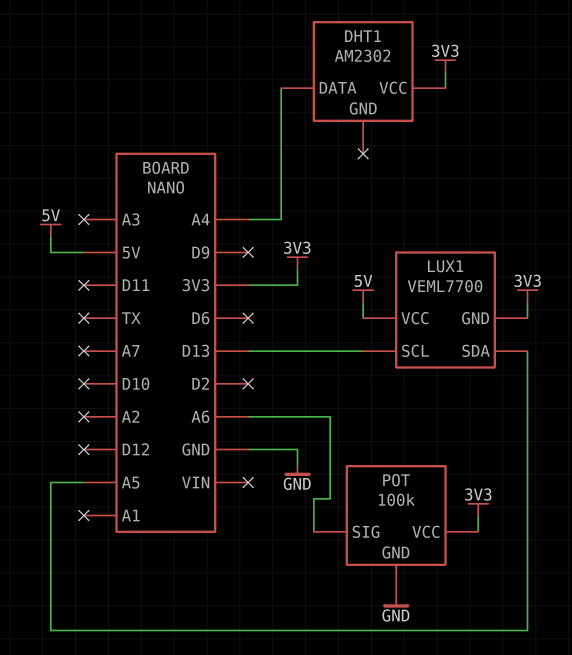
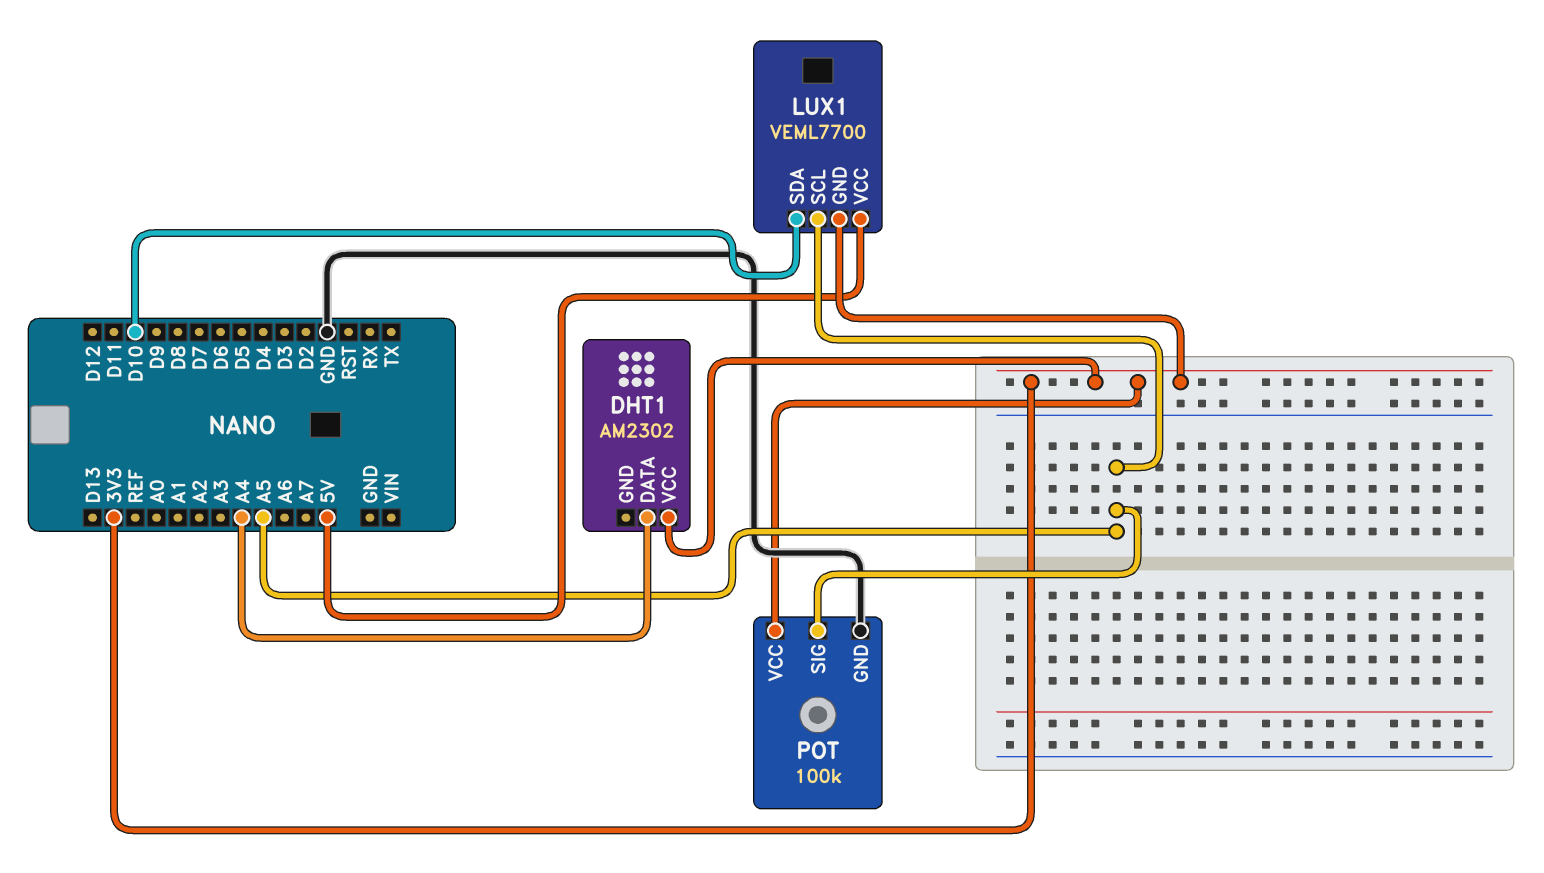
LUX1 pin SCL: D13 -> A5
LUX1 pin SDA: A5 -> D10
POT pin SIG: A6 -> A5

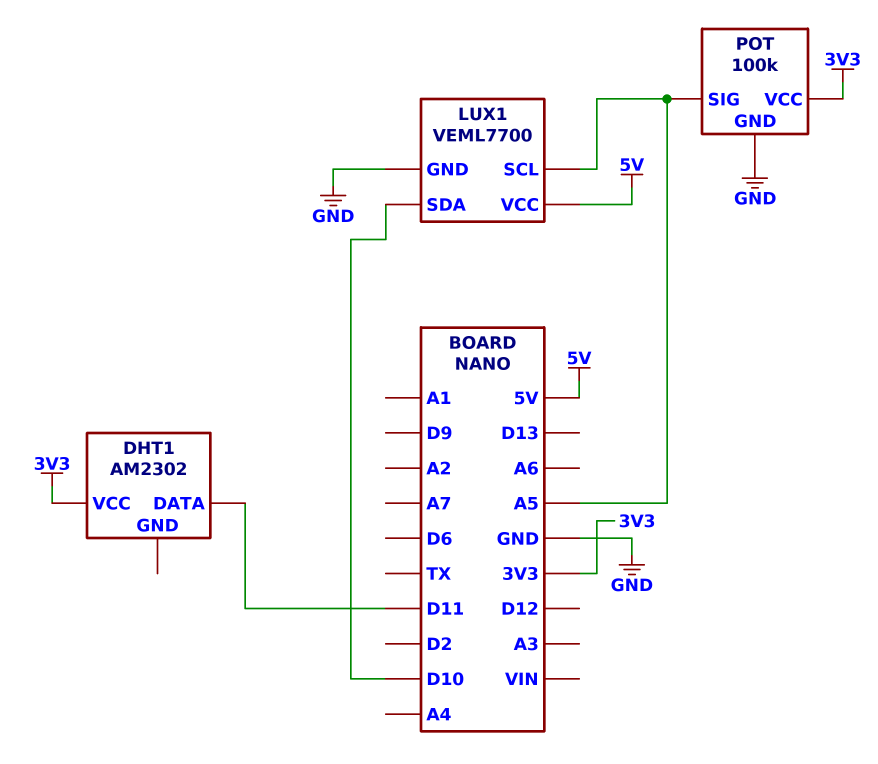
DHT1 pin DATA: A4 -> D11
LUX1 pin GND: 3V3 -> GND

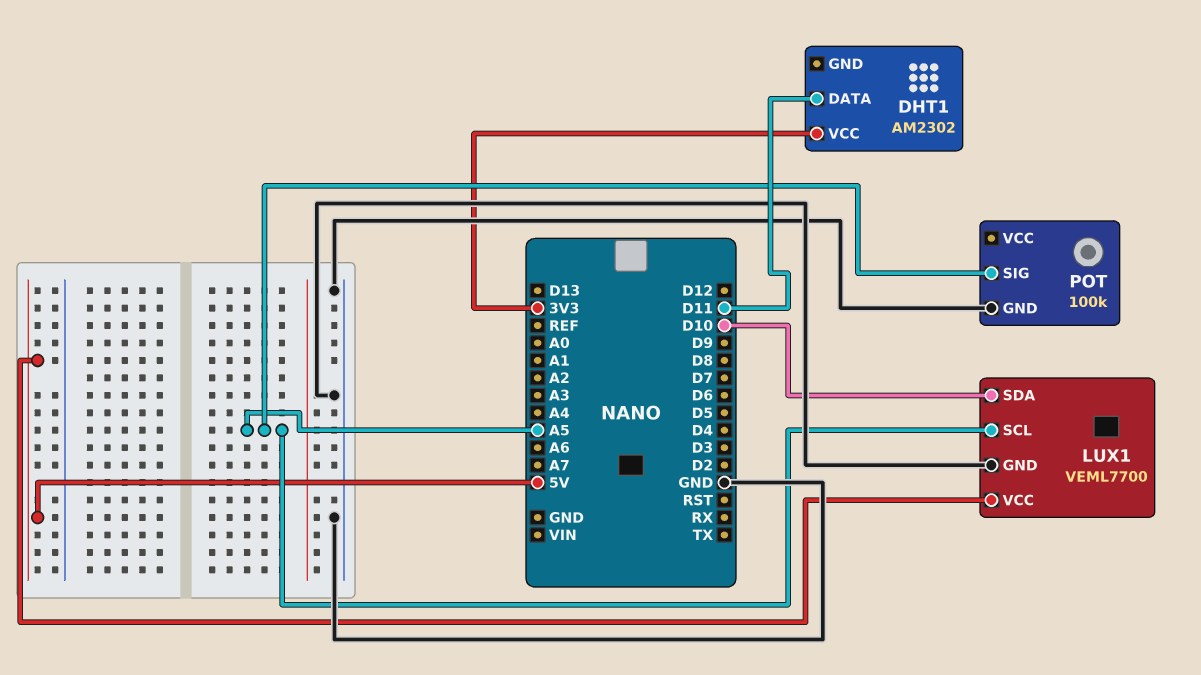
POT pin VCC: 3V3 -> none

